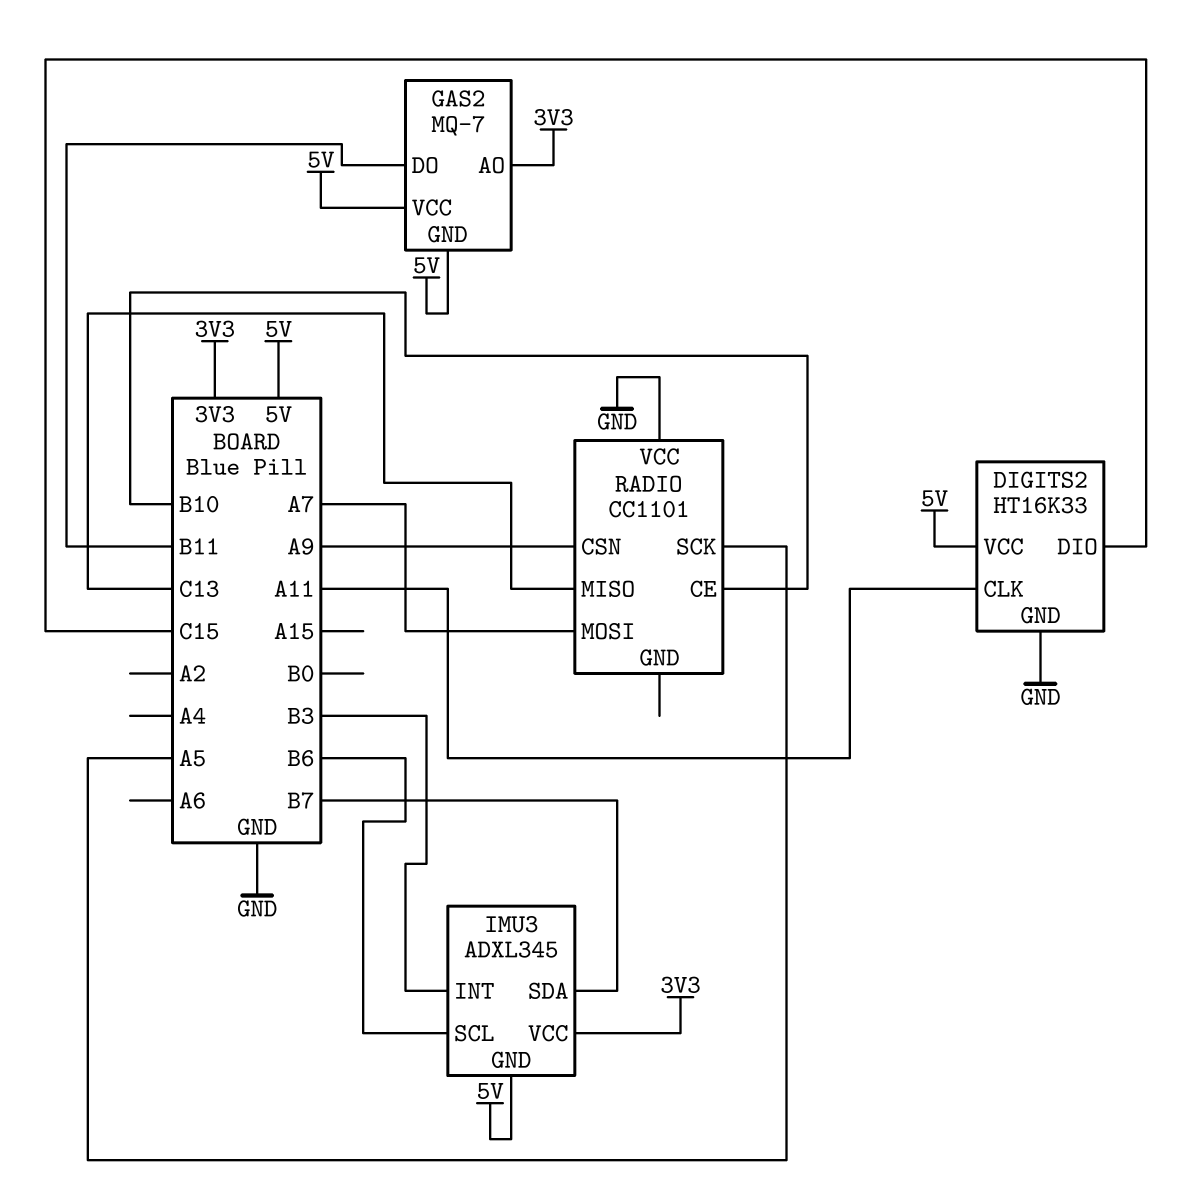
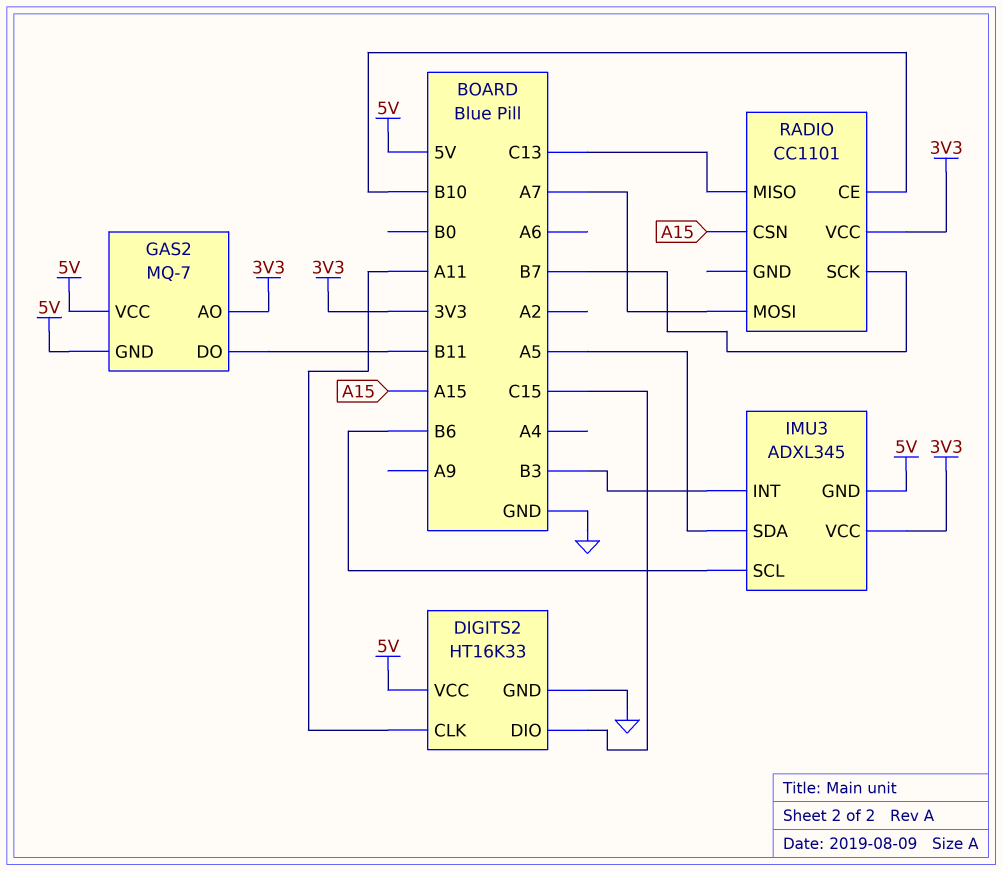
IMU3 pin SDA: B7 -> A5
RADIO pin CSN: A9 -> A15
RADIO pin SCK: A5 -> B7
RADIO pin VCC: GND -> 3V3

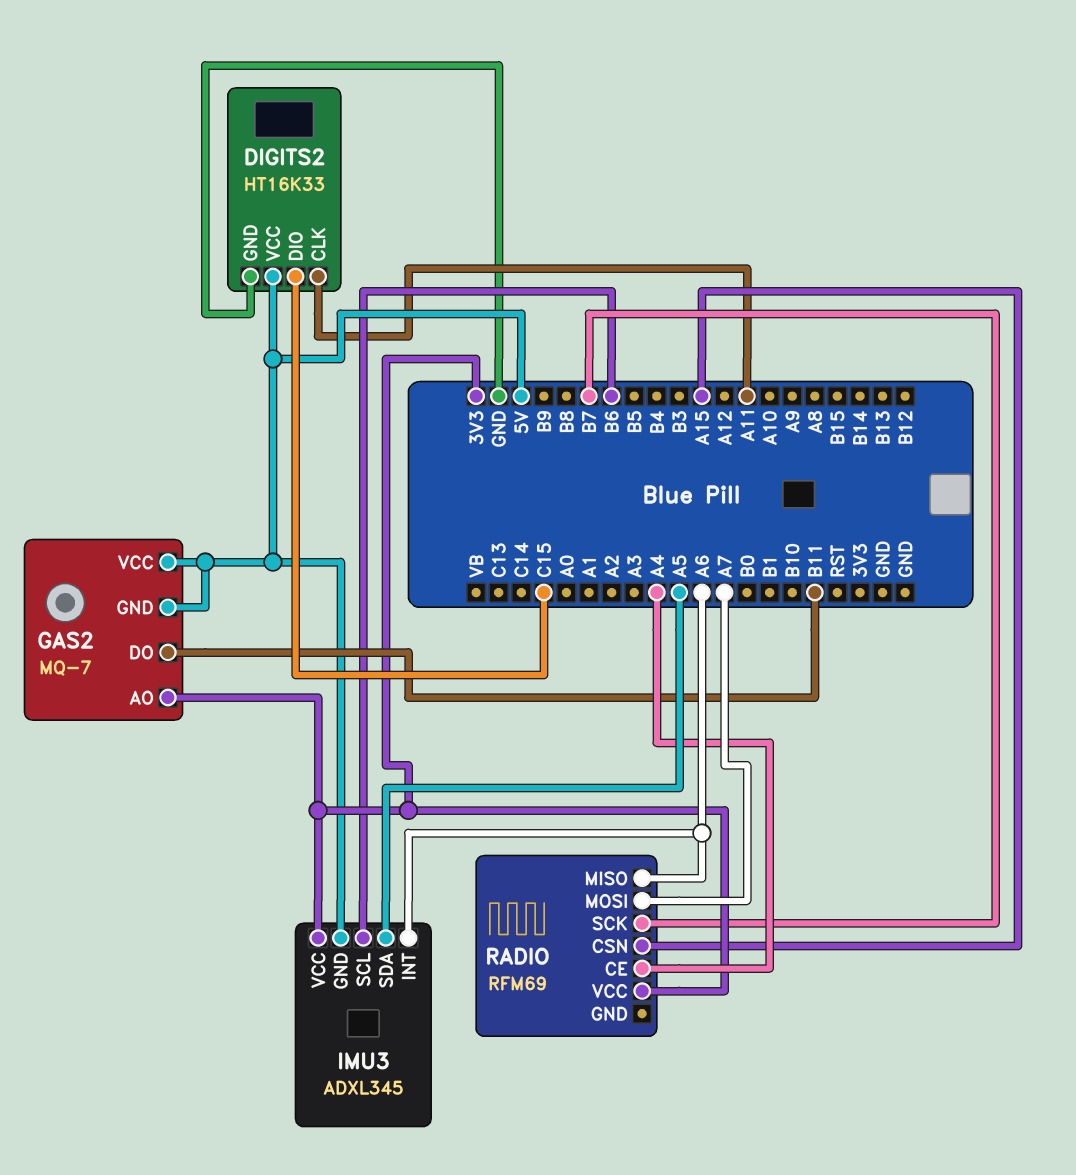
IMU3 pin INT: B3 -> A6
RADIO: CC1101 -> RFM69
RADIO pin CE: B10 -> A4
RADIO pin MISO: C13 -> A6

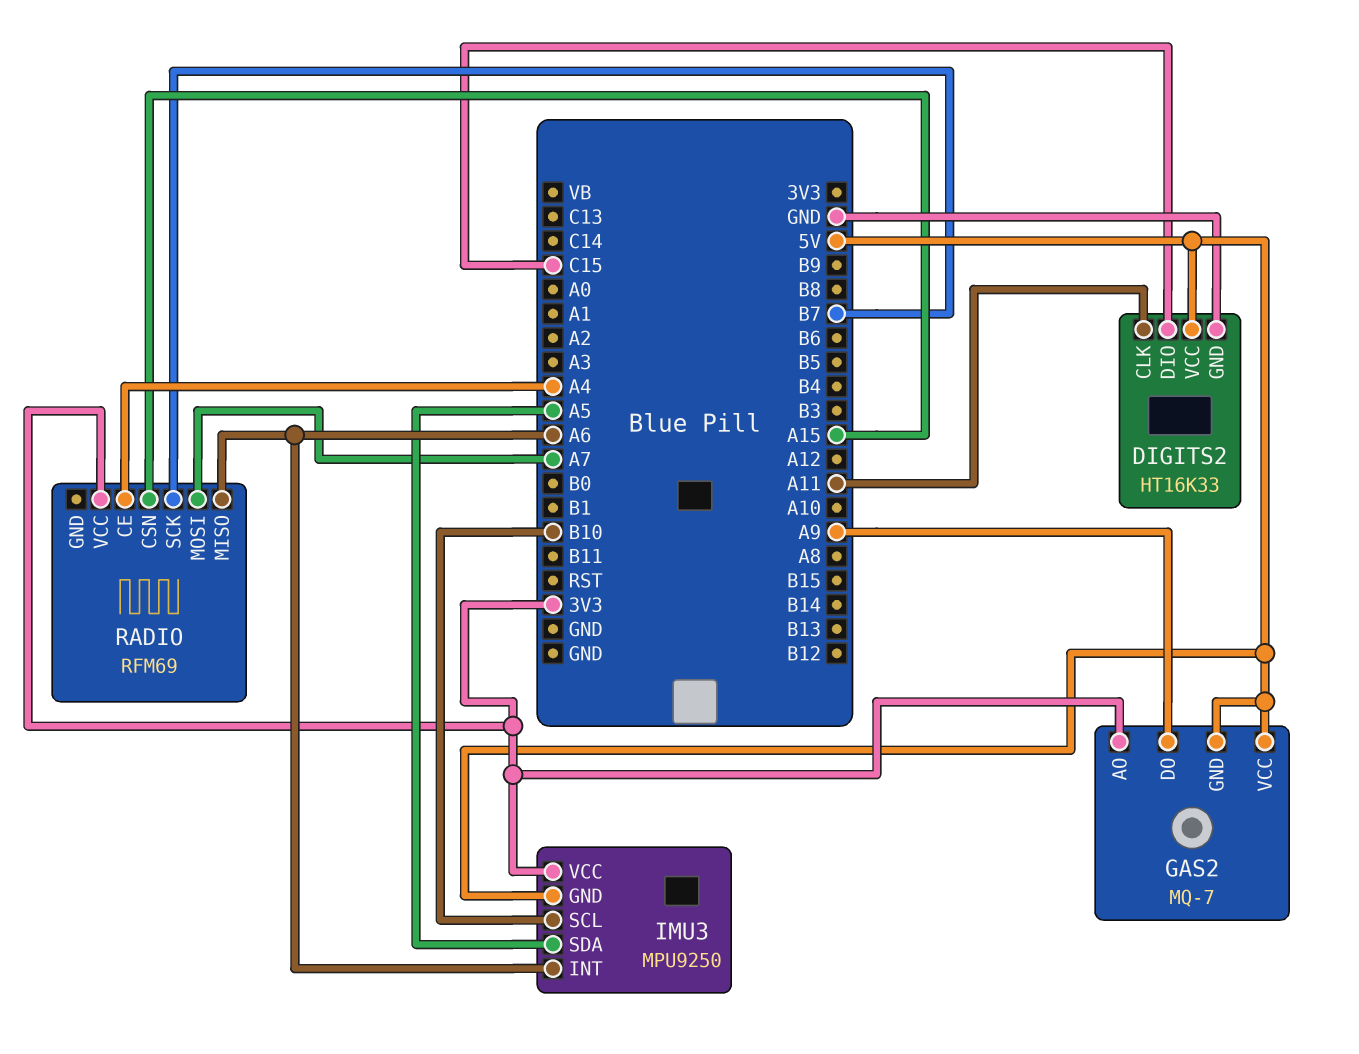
GAS2 pin DO: B11 -> A9
IMU3: ADXL345 -> MPU9250
IMU3 pin SCL: B6 -> B10

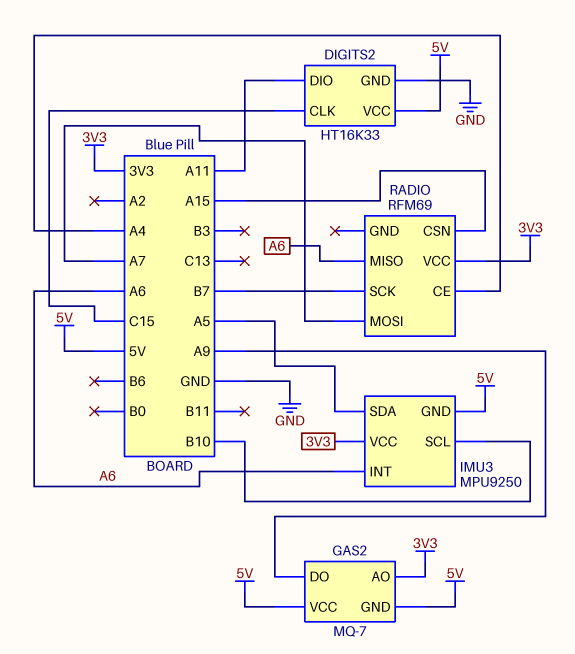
DIGITS2 pin CLK: A11 -> C15
DIGITS2 pin DIO: C15 -> A11

